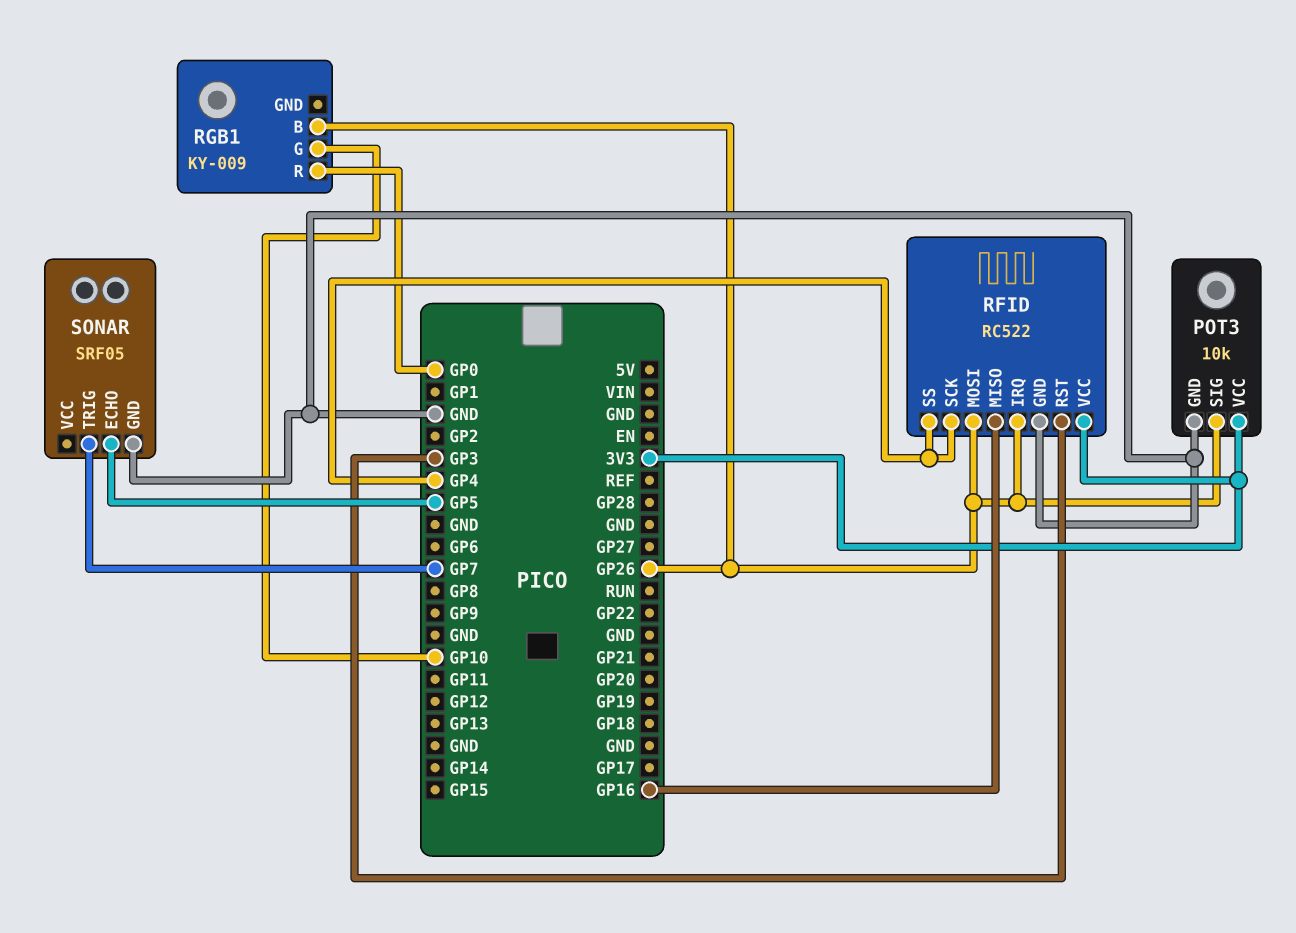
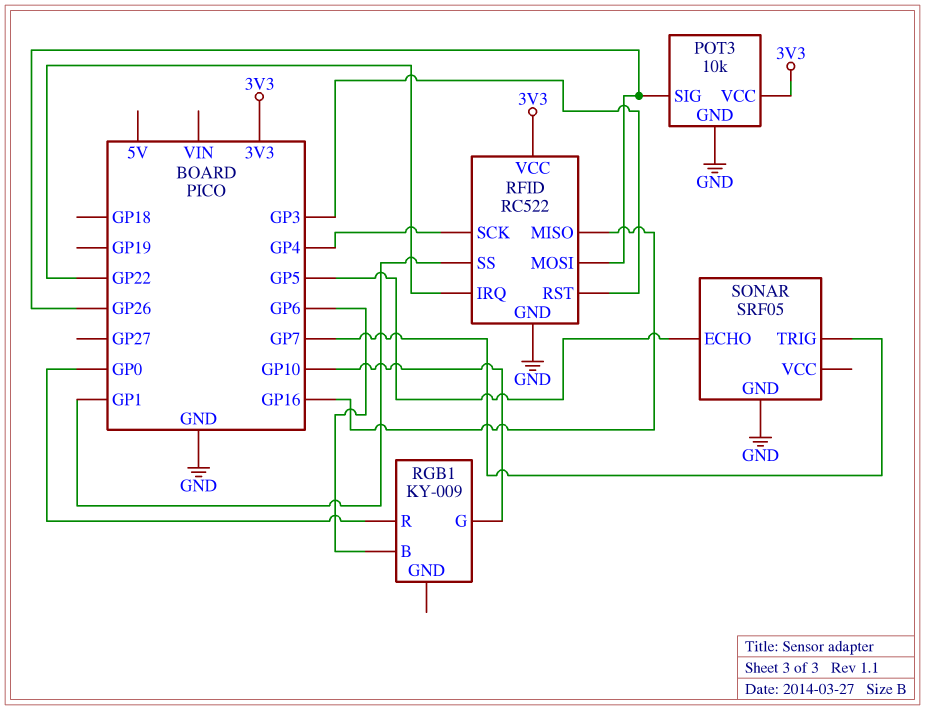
RFID pin IRQ: GP26 -> GP22
RFID pin SS: GP4 -> GP1
RGB1 pin B: GP26 -> GP6

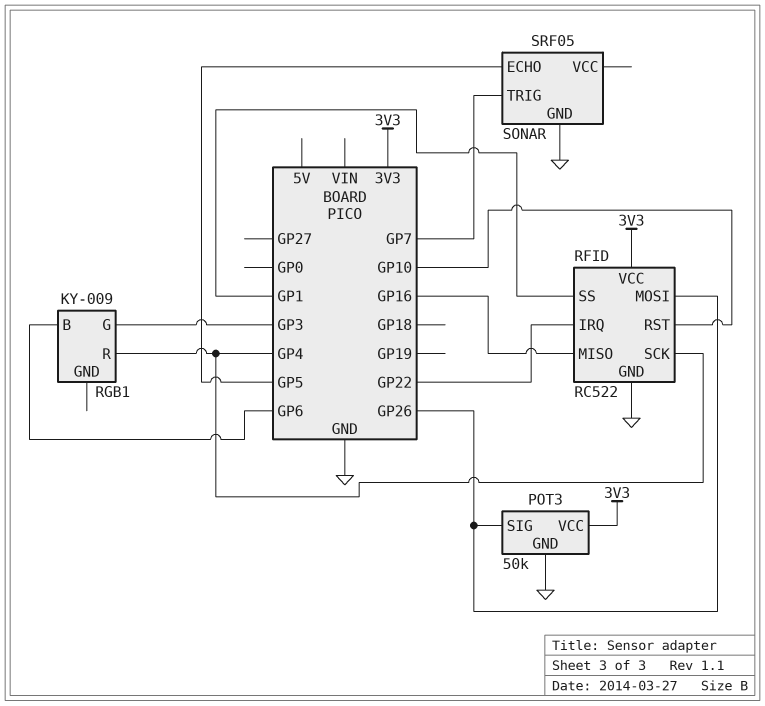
POT3: 10k -> 50k
RFID pin RST: GP3 -> GP10
RGB1 pin G: GP10 -> GP3
RGB1 pin R: GP0 -> GP4

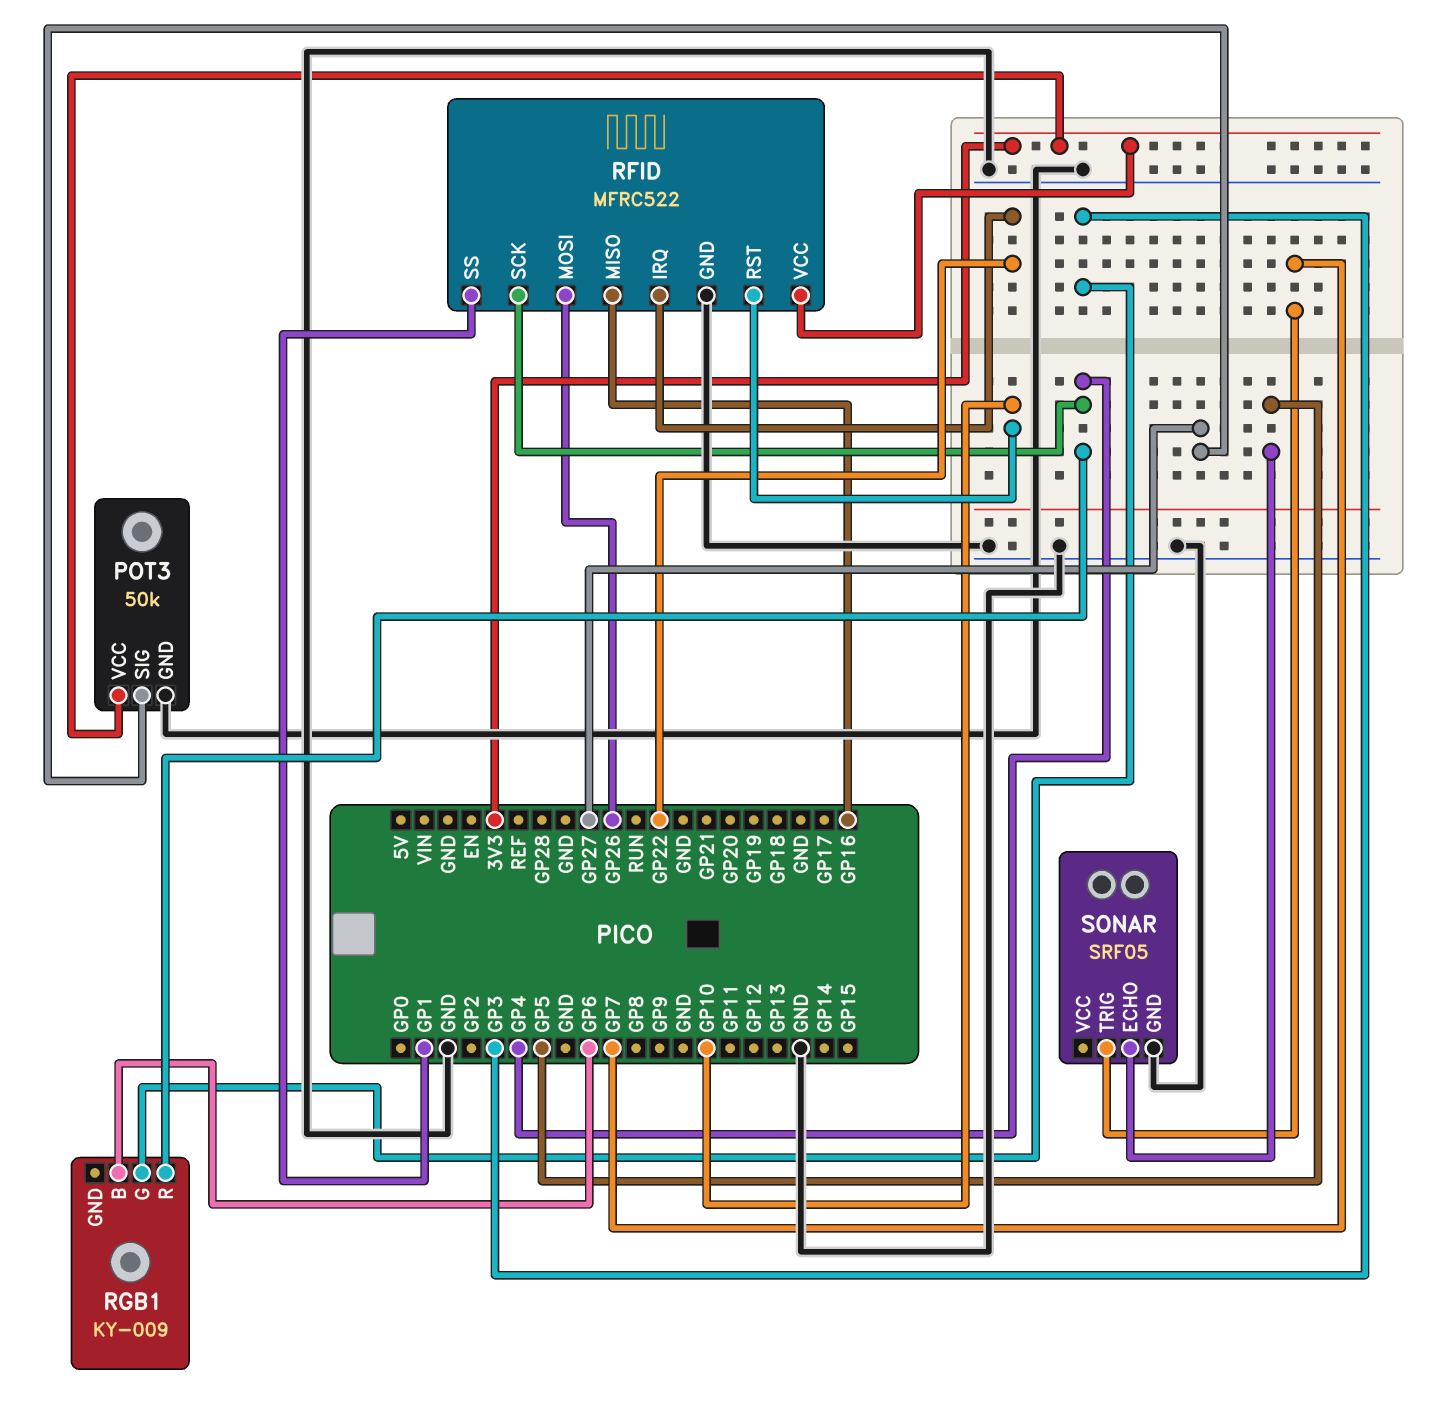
POT3 pin SIG: GP26 -> GP27
RFID: RC522 -> MFRC522

